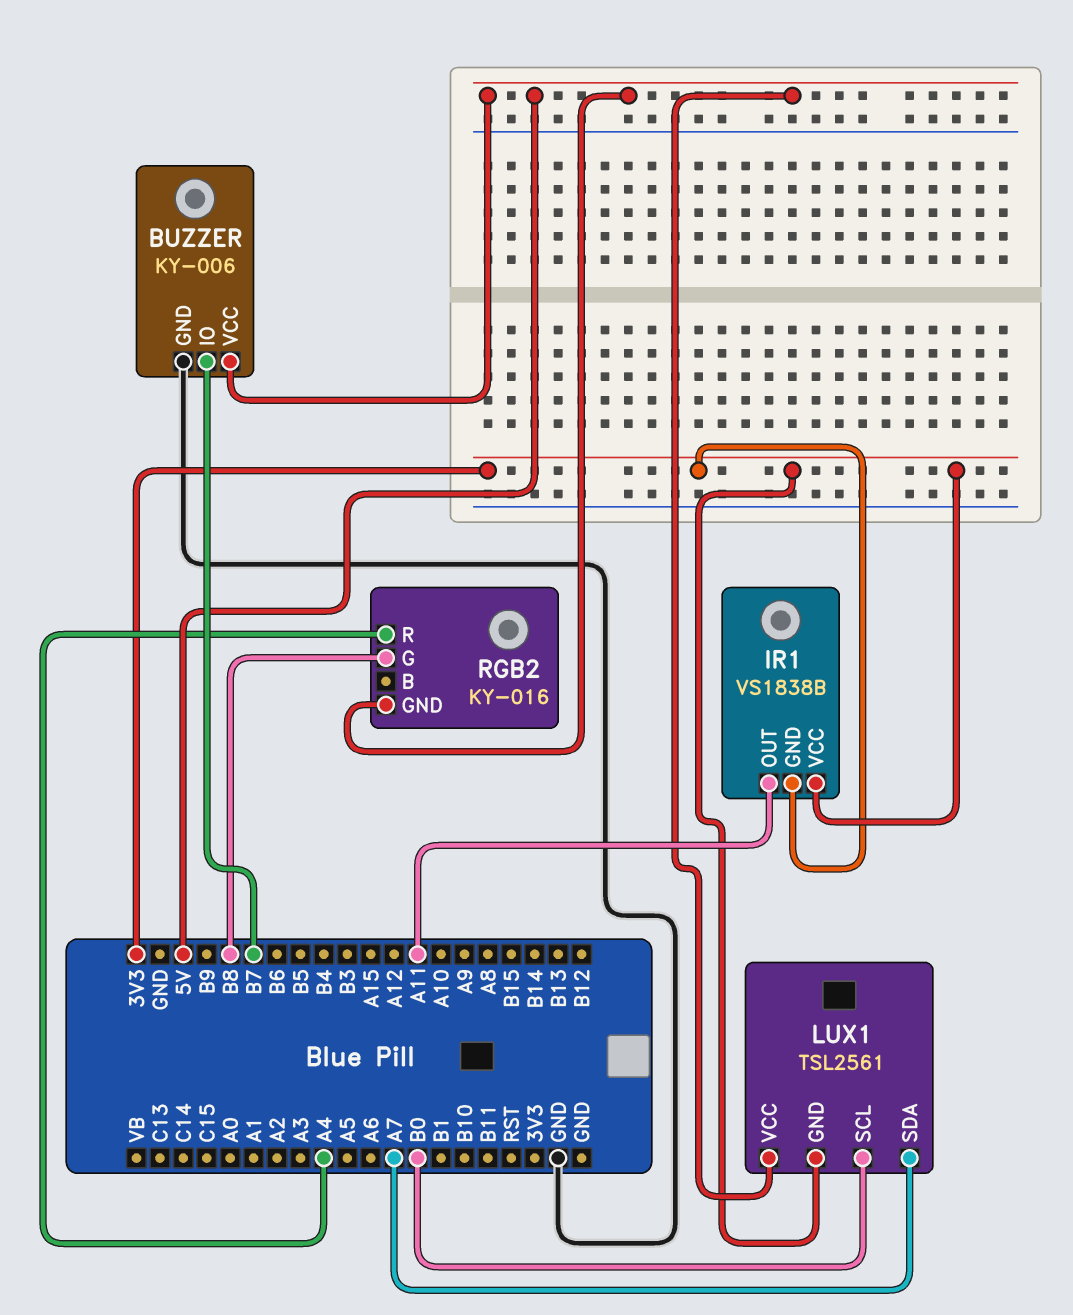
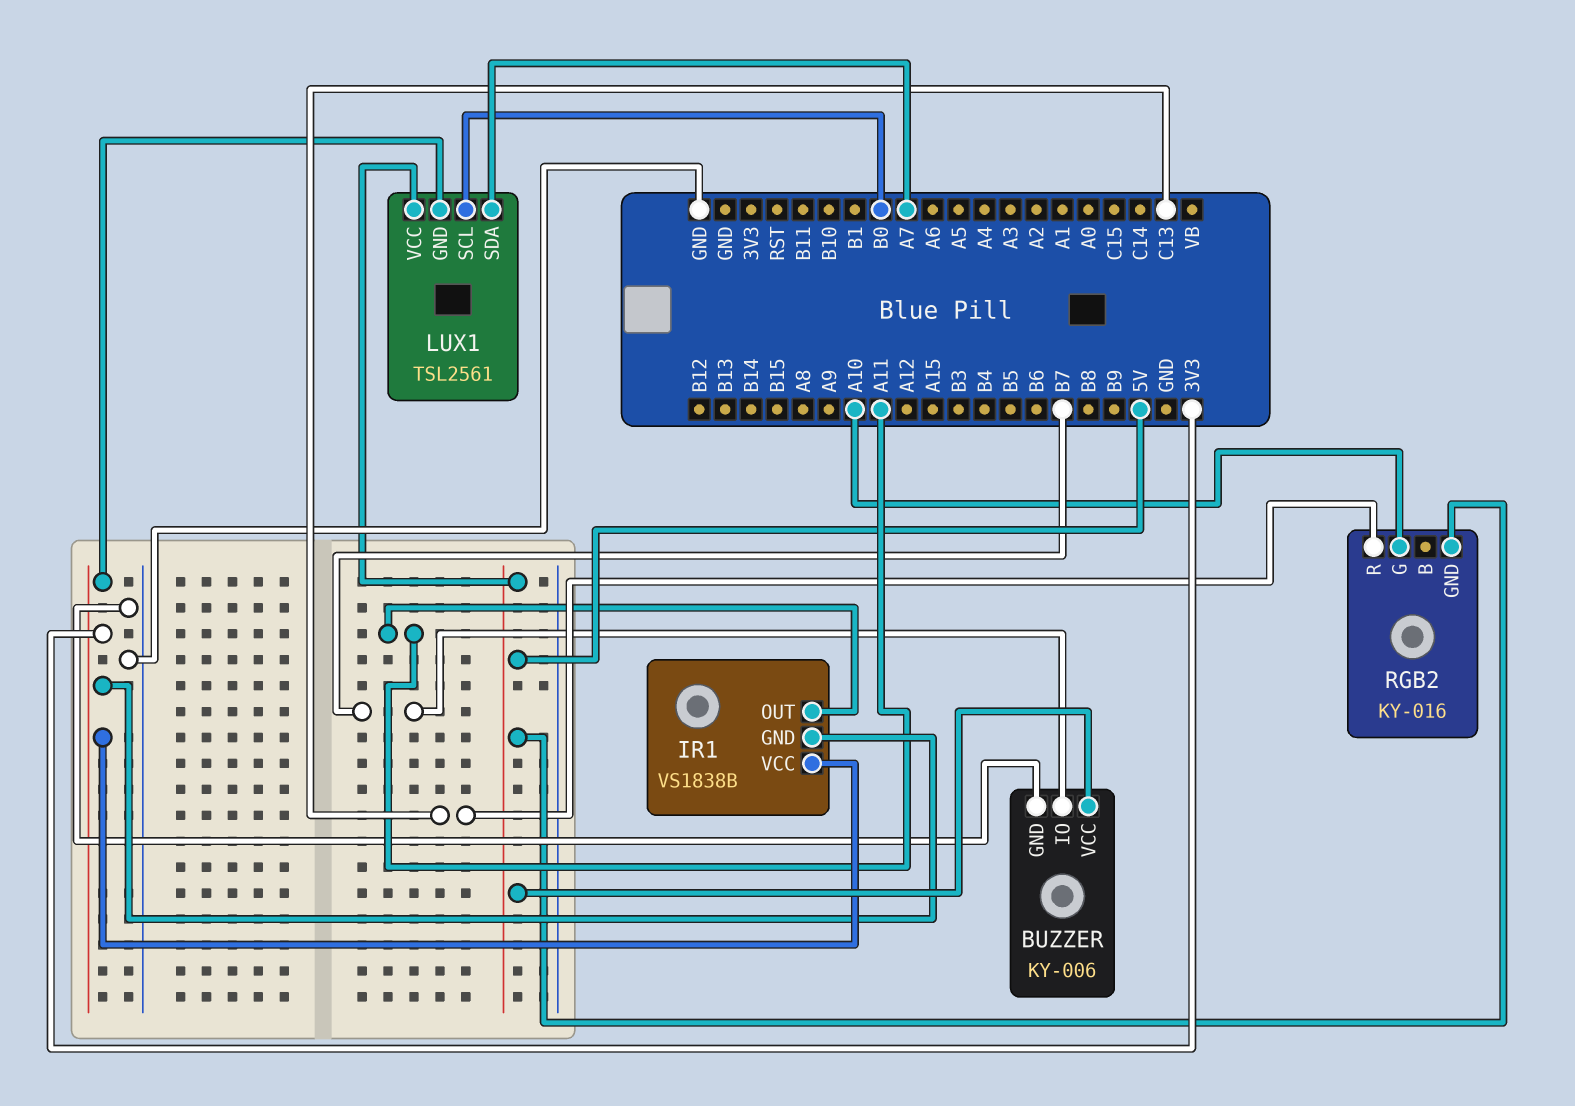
RGB2 pin G: B8 -> A10
RGB2 pin R: A4 -> C13

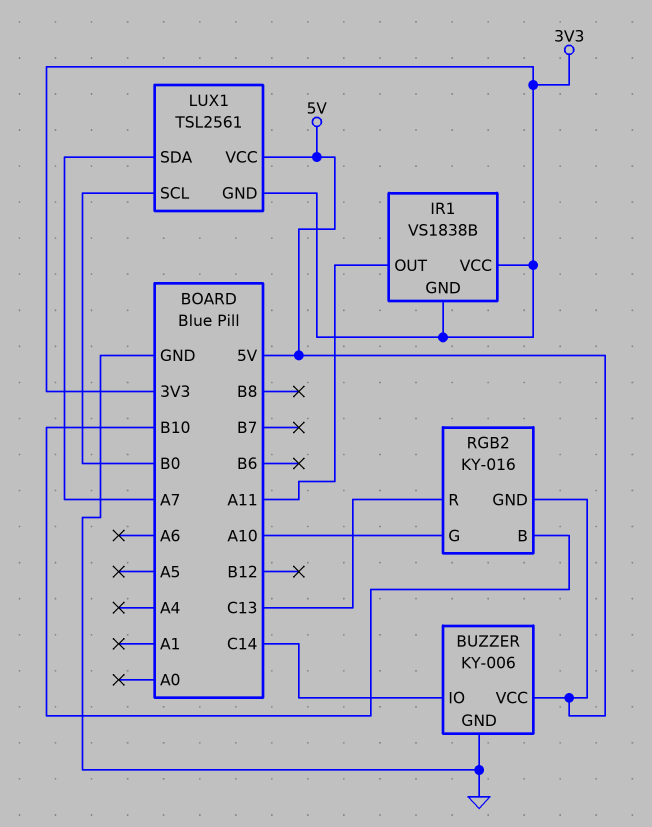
BUZZER pin IO: B7 -> C14
RGB2 pin B: none -> B10

